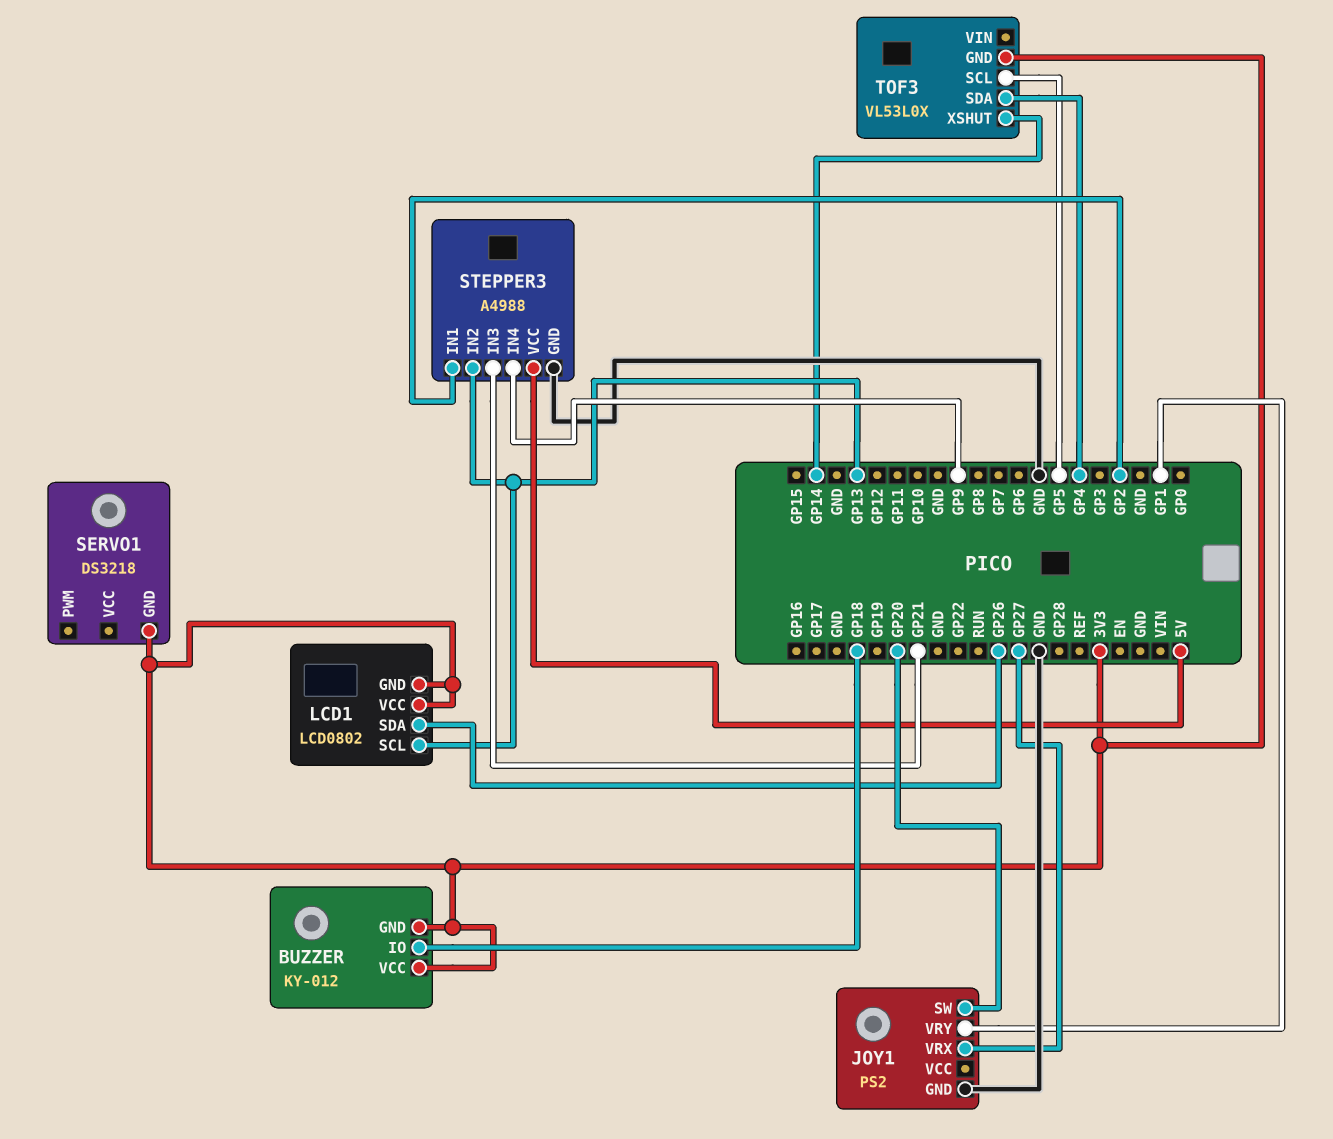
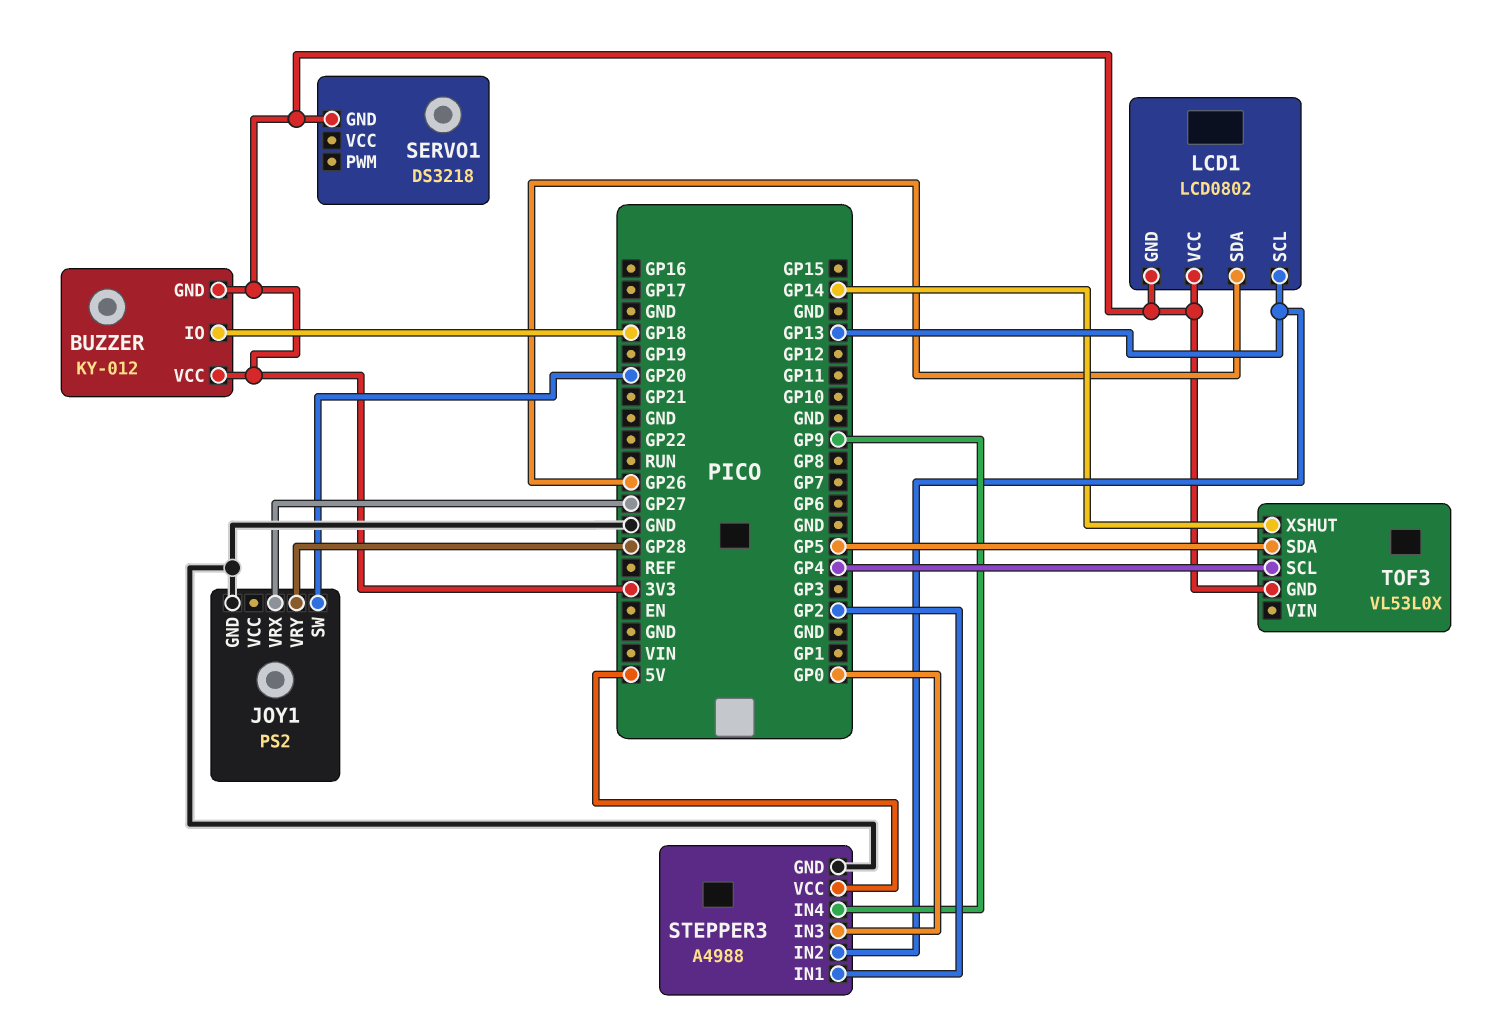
JOY1 pin VRY: GP1 -> GP28
STEPPER3 pin IN3: GP21 -> GP0
TOF3 pin SCL: GP5 -> GP4
TOF3 pin SDA: GP4 -> GP5

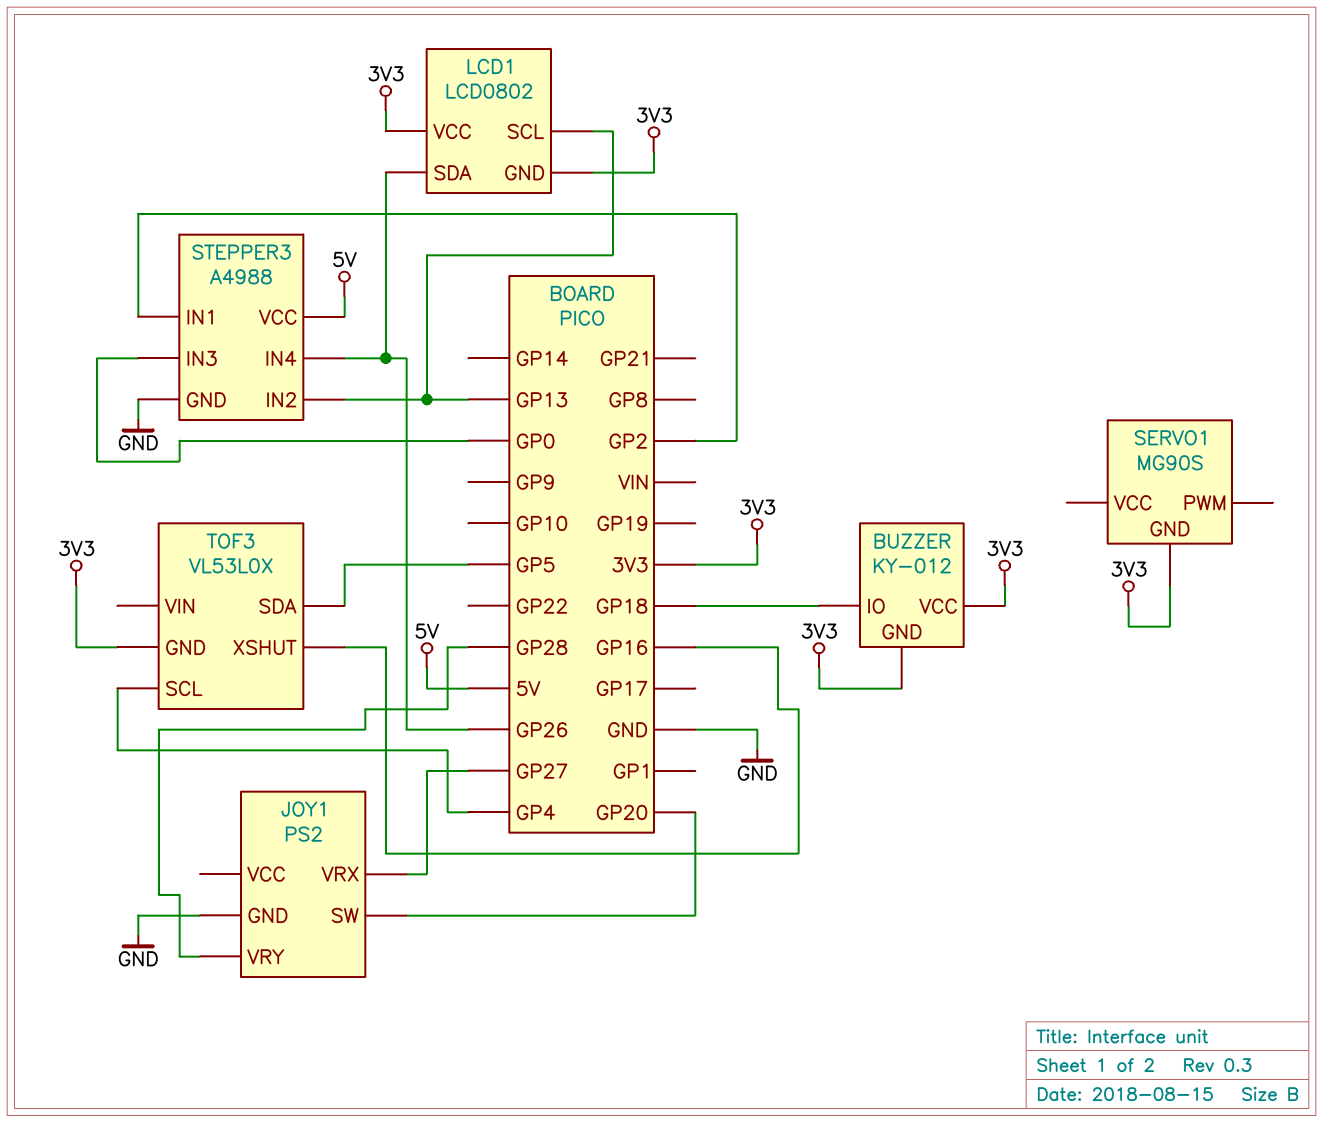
SERVO1: DS3218 -> MG90S
STEPPER3 pin IN4: GP9 -> GP26
TOF3 pin XSHUT: GP14 -> GP16

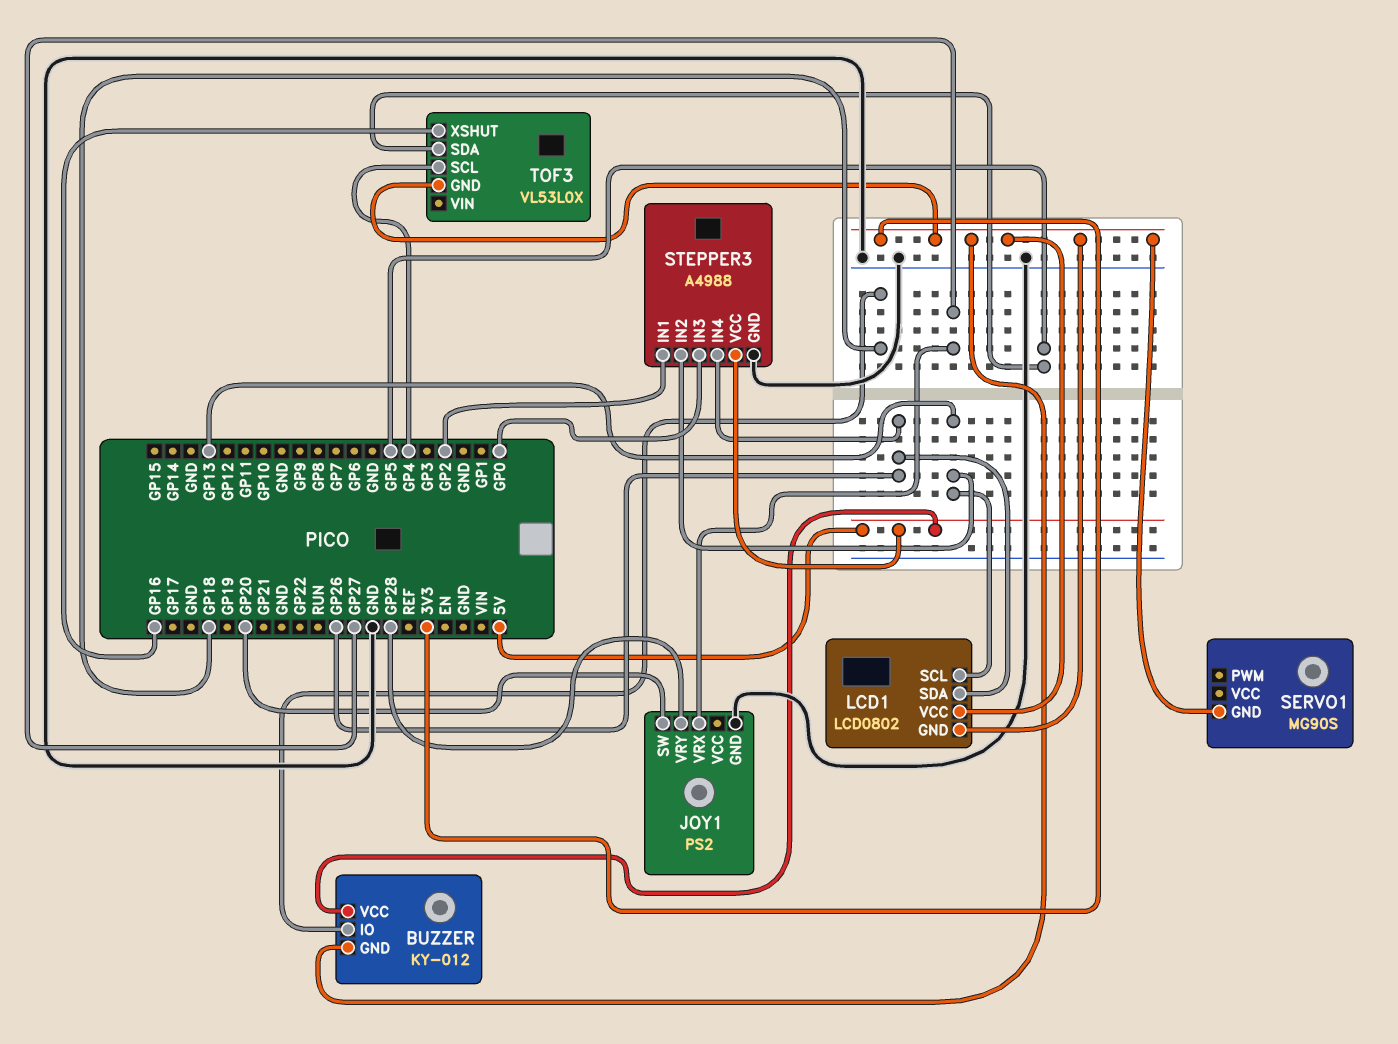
BUZZER pin VCC: 3V3 -> 5V

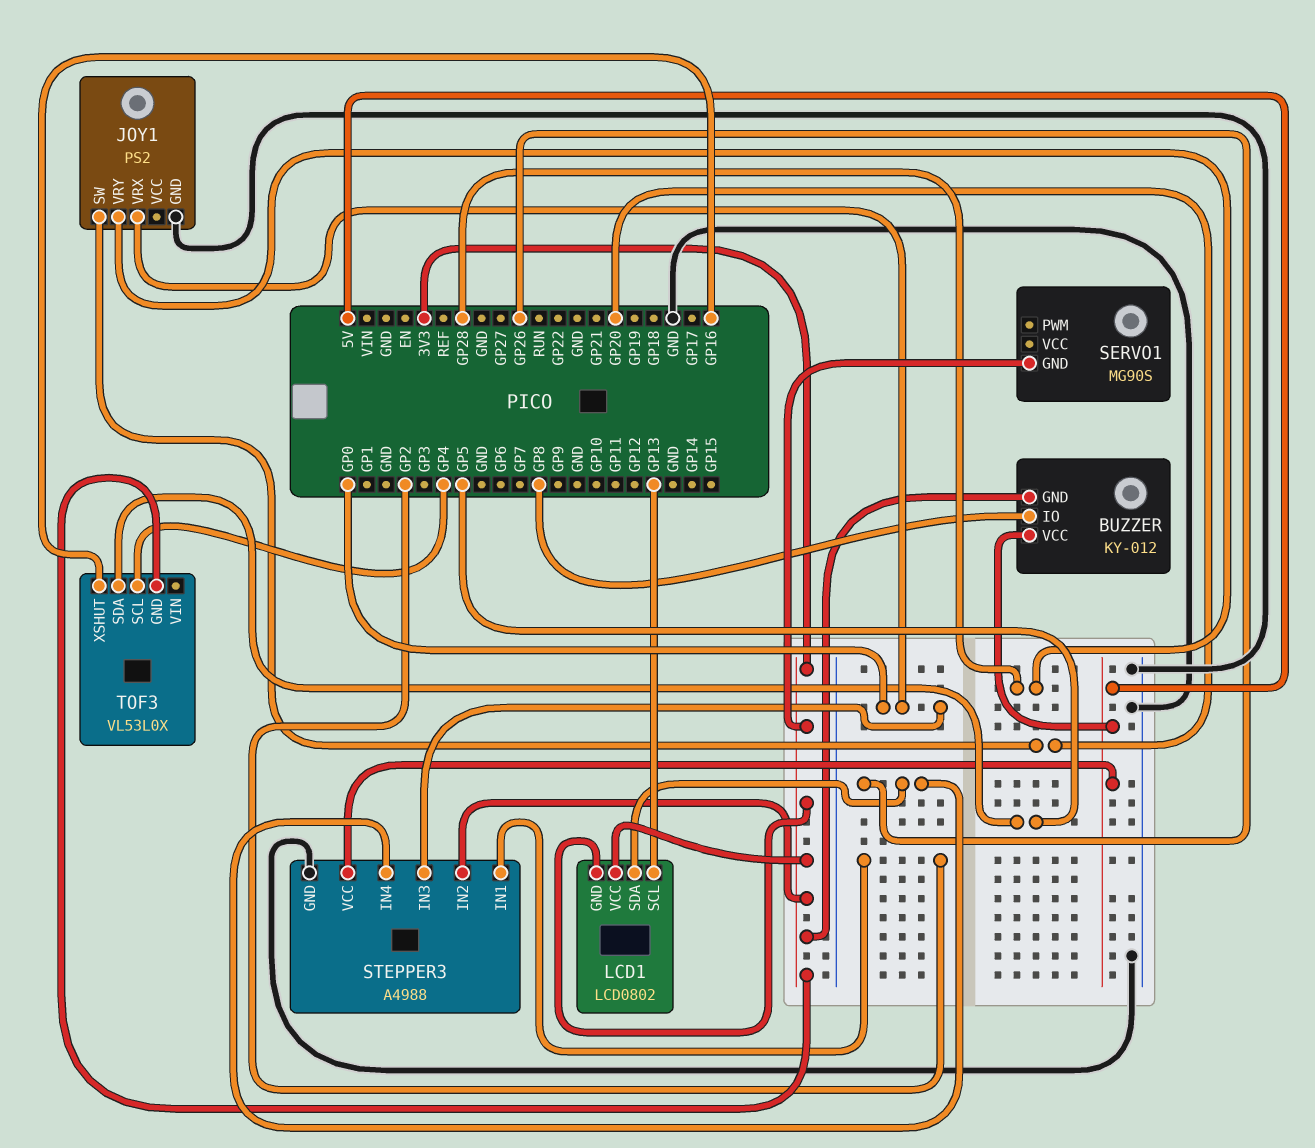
BUZZER pin IO: GP18 -> GP8
JOY1 pin VRX: GP27 -> GP0
STEPPER3 pin IN2: GP13 -> 3V3

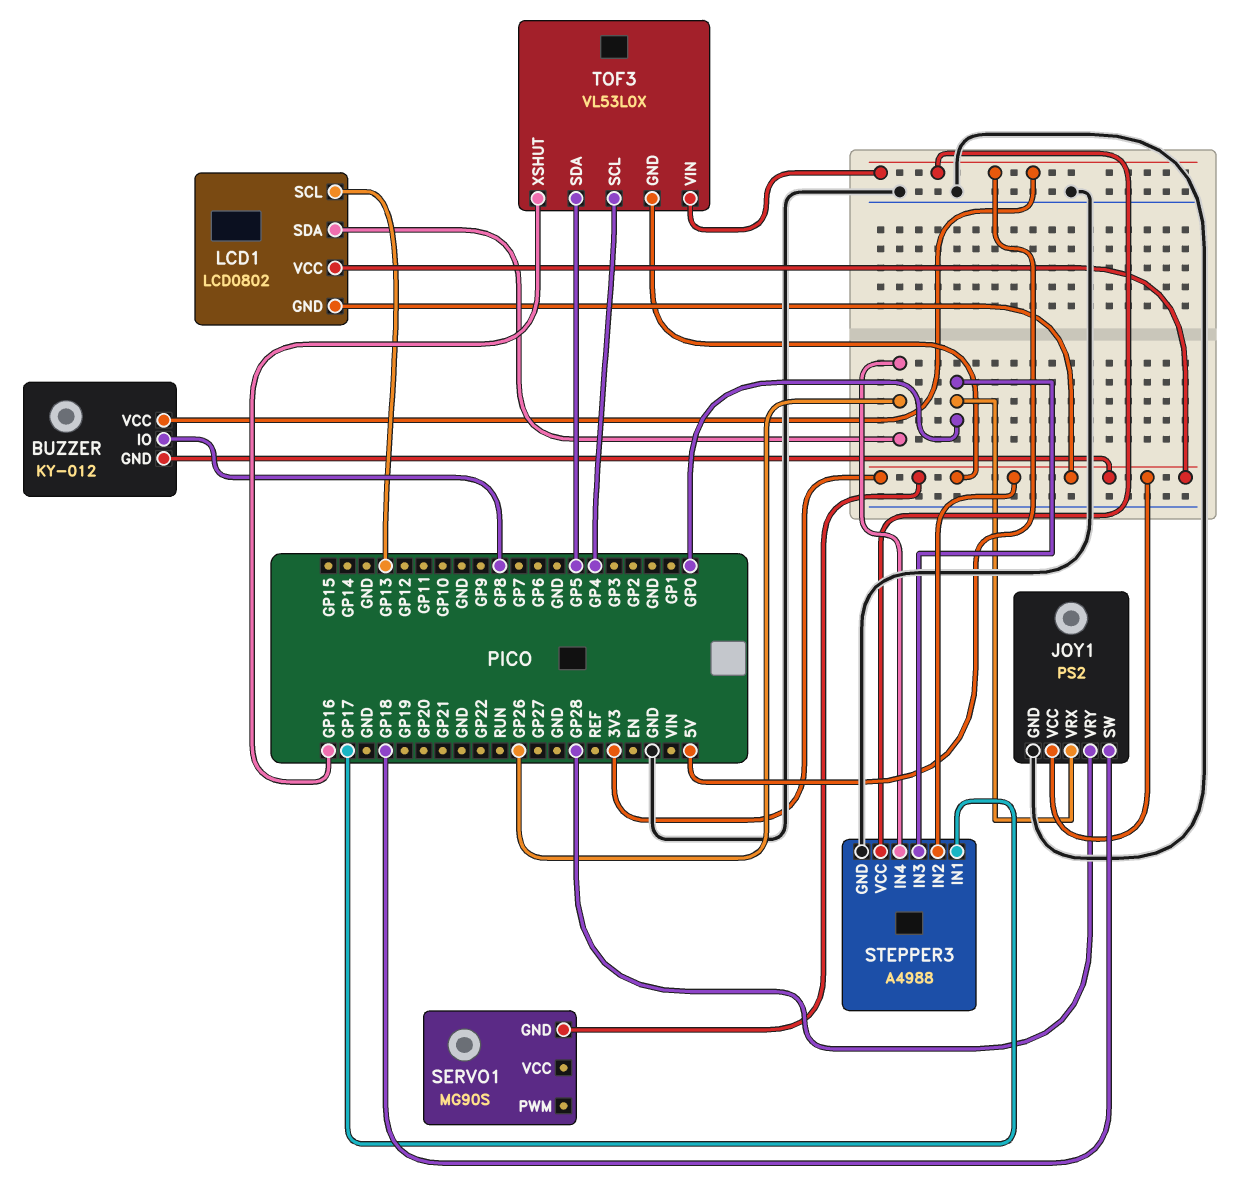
JOY1 pin SW: GP20 -> GP18
JOY1 pin VCC: none -> 3V3
STEPPER3 pin IN1: GP2 -> GP17
TOF3 pin VIN: none -> 5V

